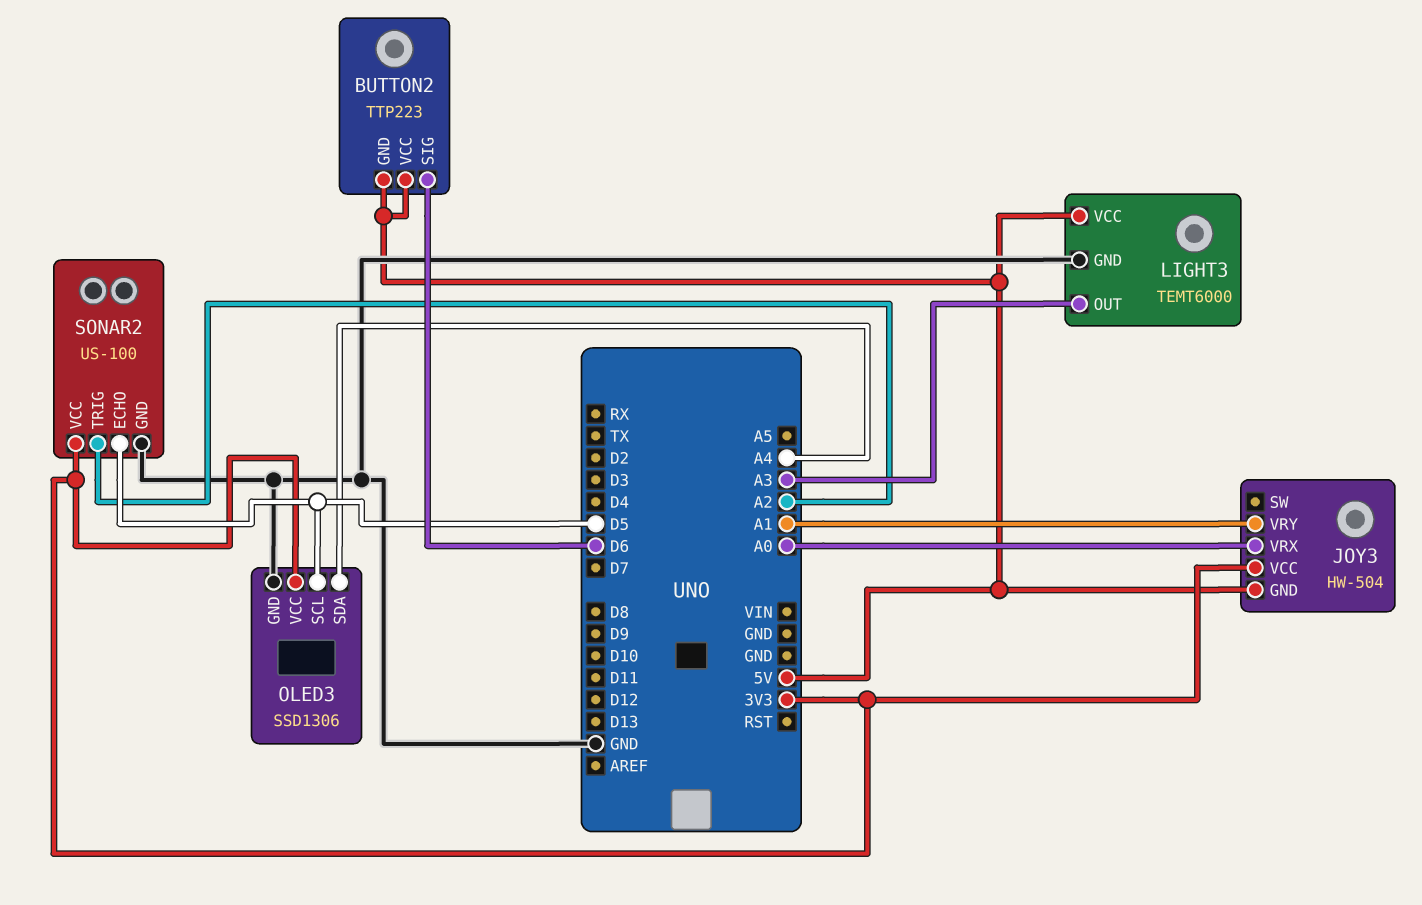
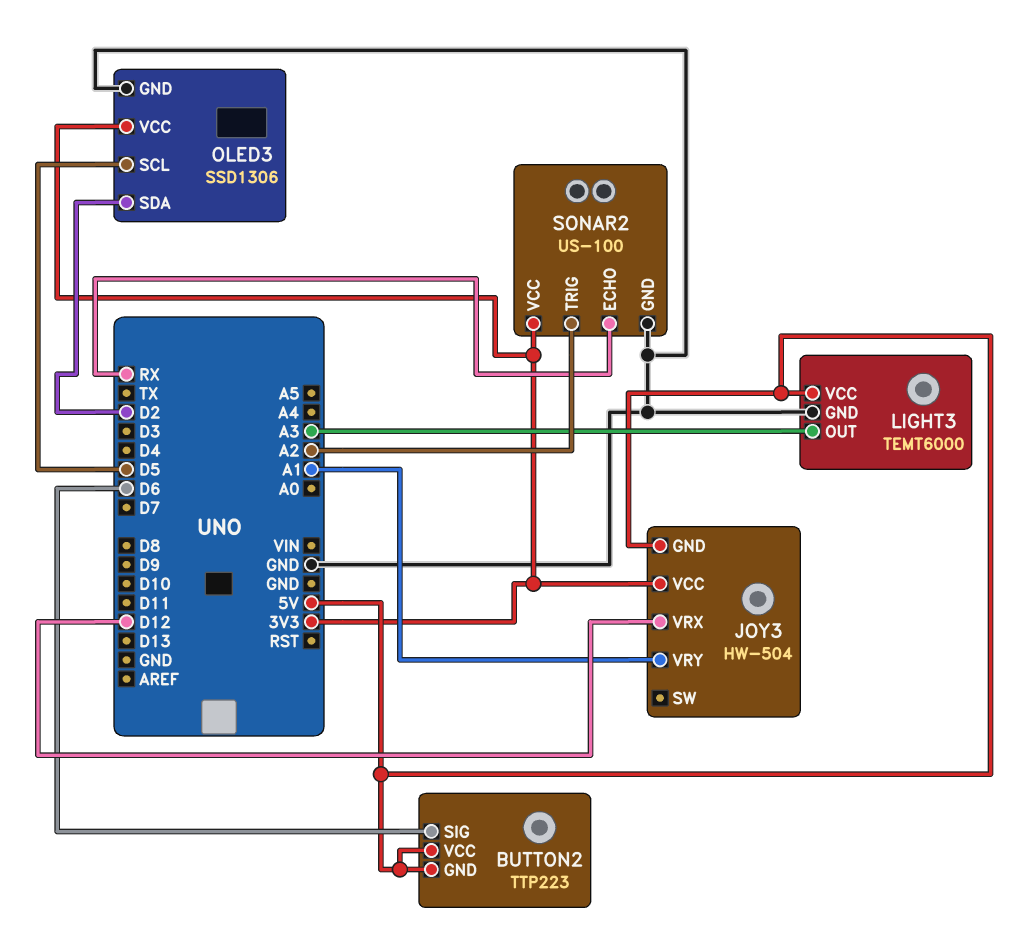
JOY3 pin VRX: A0 -> D12
OLED3 pin SDA: A4 -> D2
SONAR2 pin ECHO: D5 -> RX

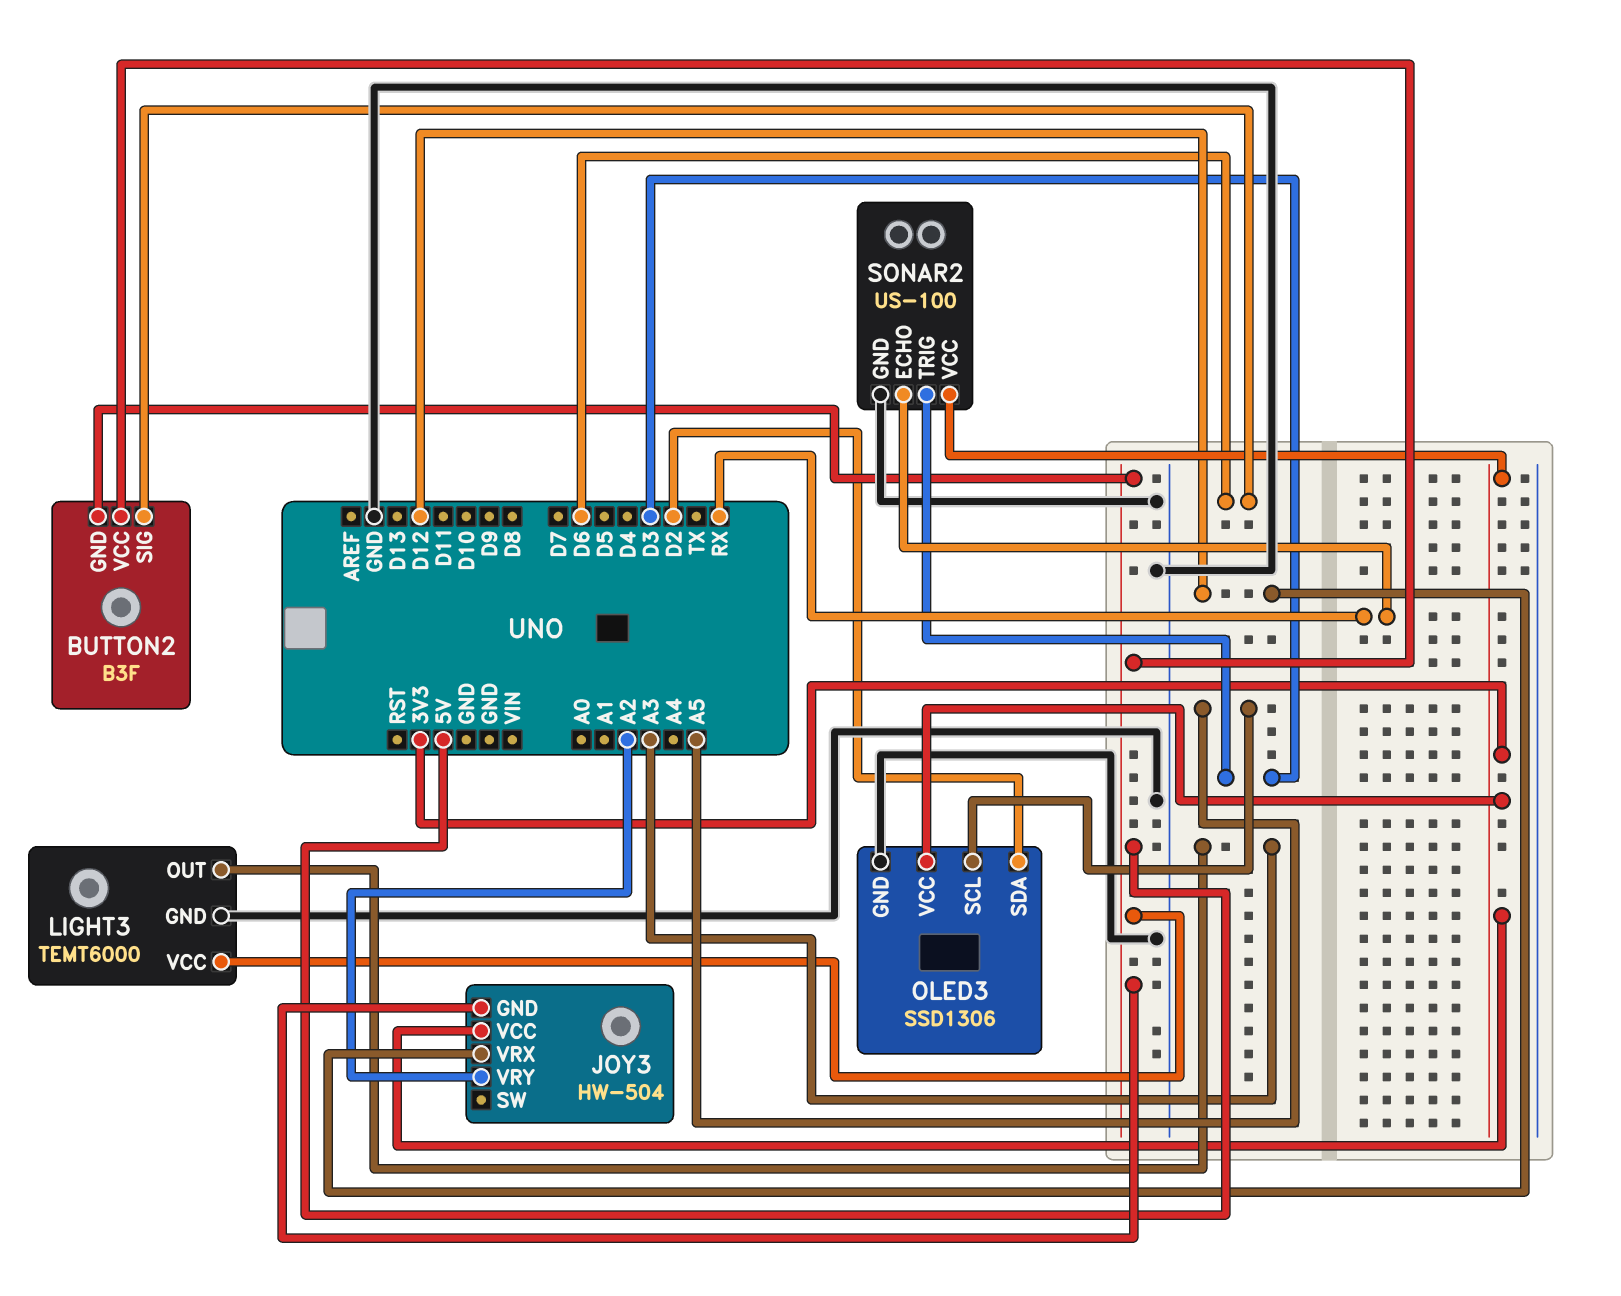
BUTTON2: TTP223 -> B3F
JOY3 pin VRY: A1 -> A2
OLED3 pin SCL: D5 -> A5
SONAR2 pin TRIG: A2 -> D3

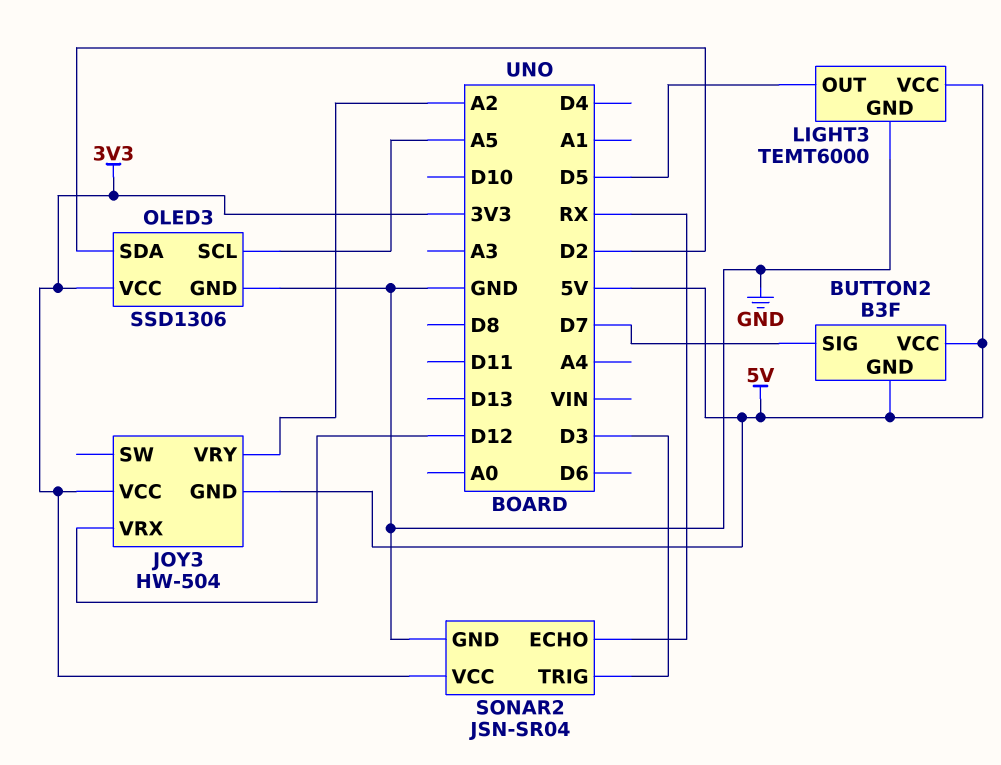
BUTTON2 pin SIG: D6 -> D7
LIGHT3 pin OUT: A3 -> D5
SONAR2: US-100 -> JSN-SR04

